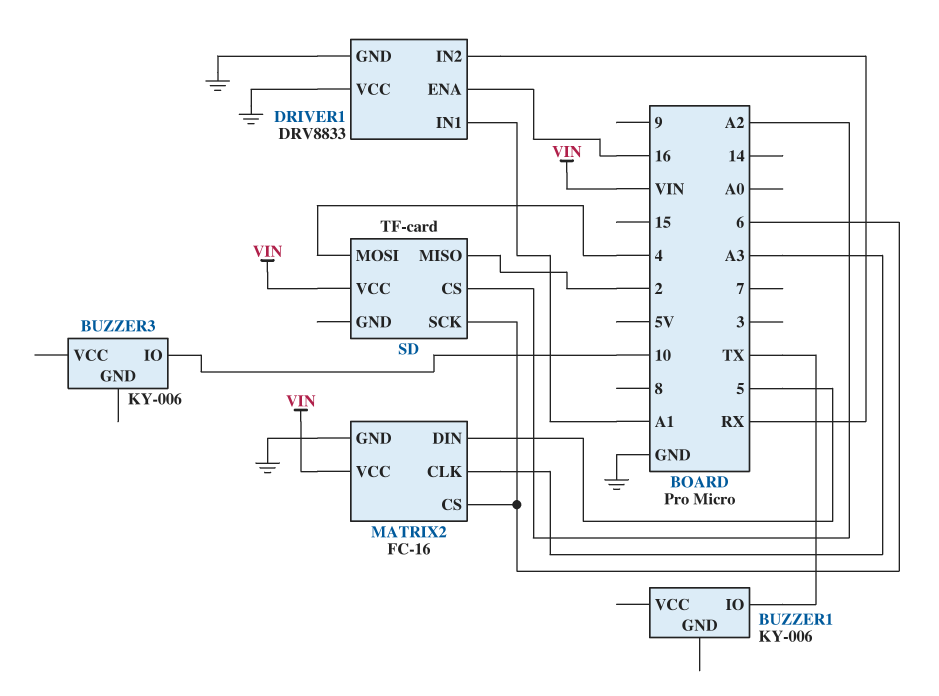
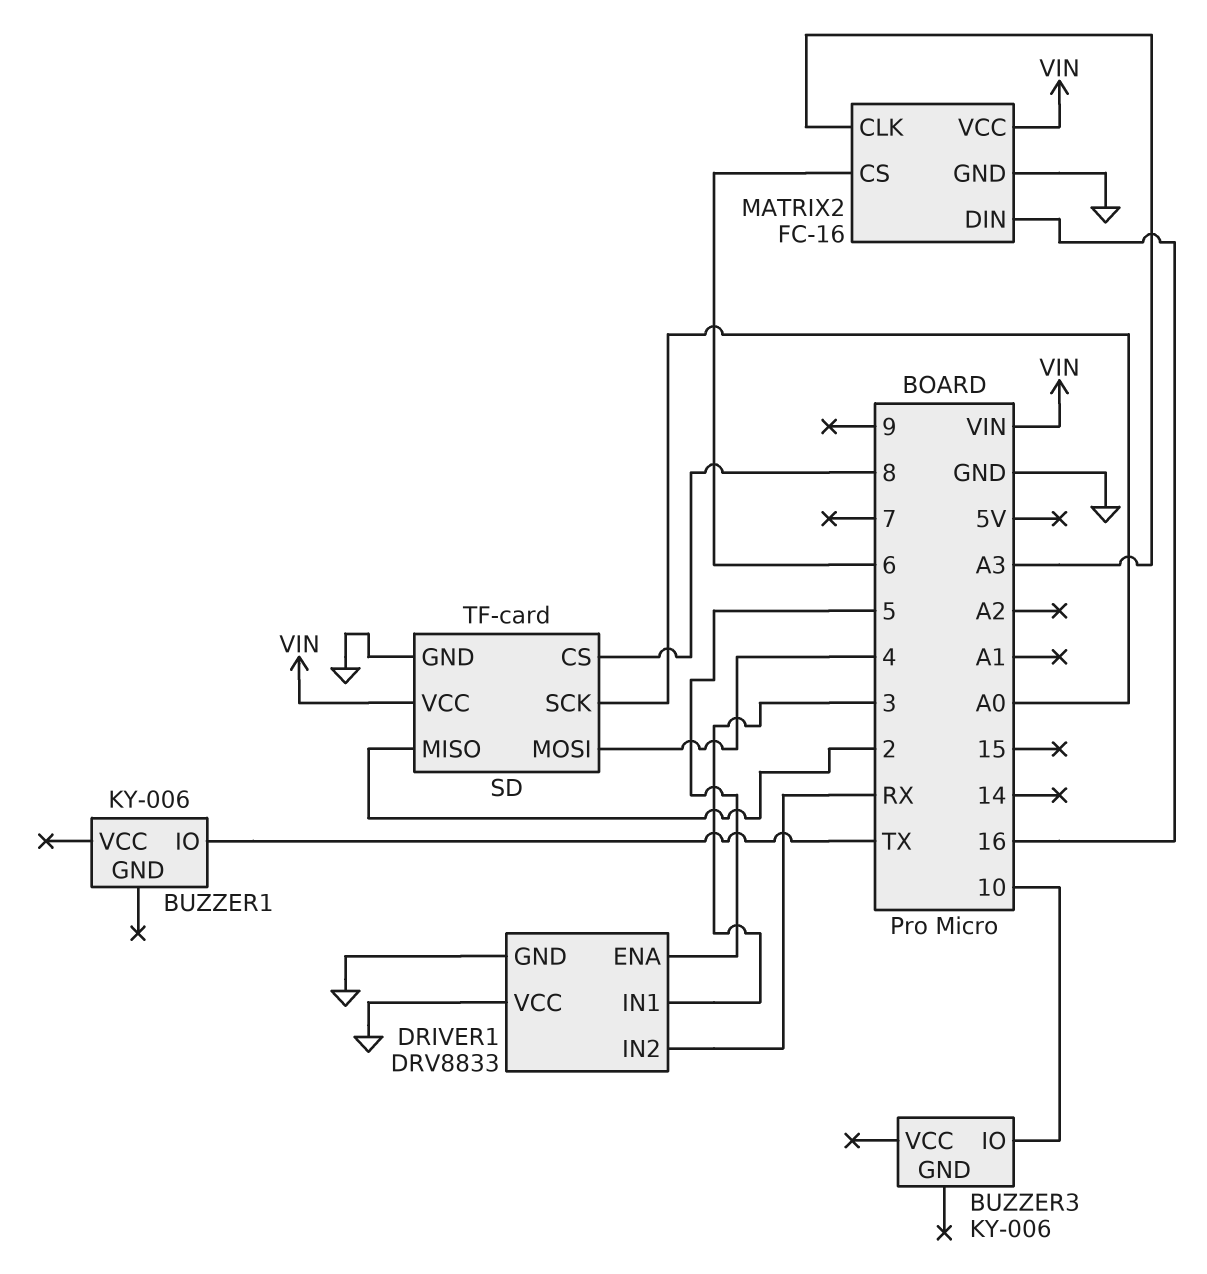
DRIVER1 pin ENA: 16 -> 5
DRIVER1 pin IN1: A1 -> 3
MATRIX2 pin DIN: 5 -> 16
SD pin CS: A2 -> 8
SD pin GND: none -> GND
SD pin SCK: 6 -> A0

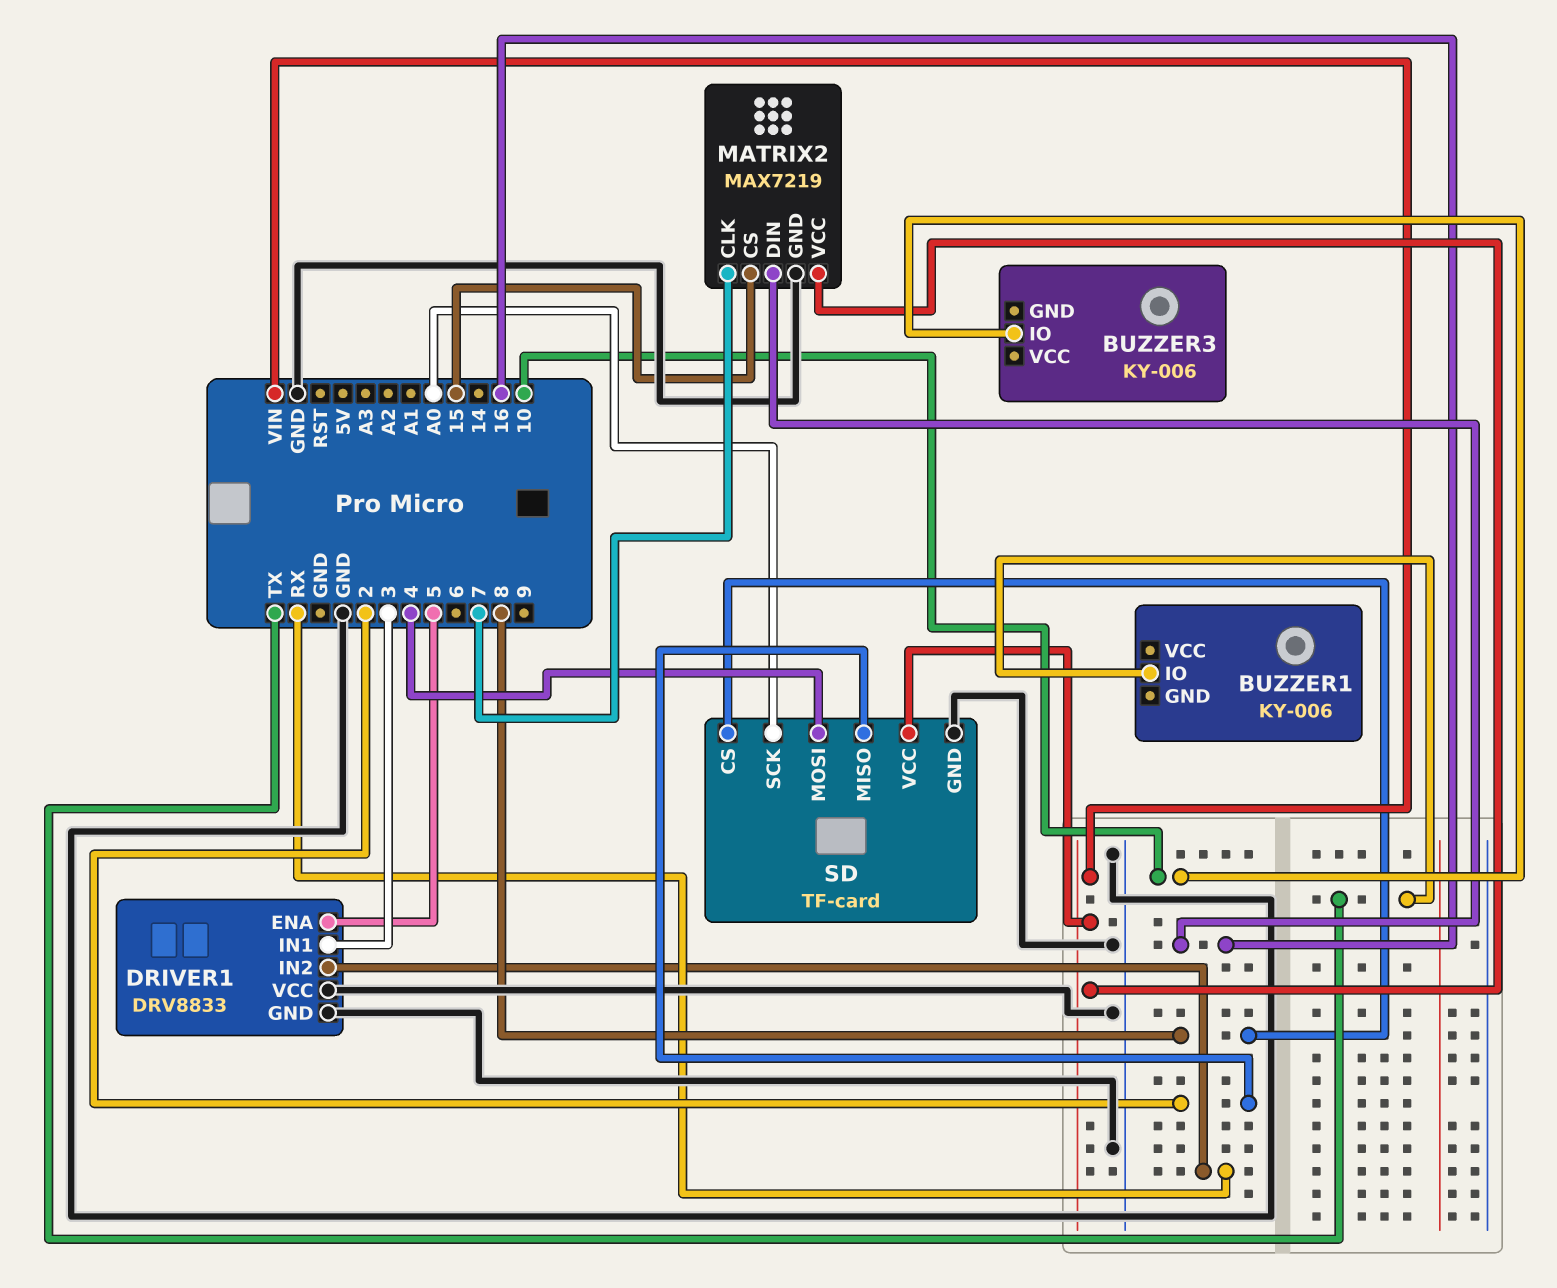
MATRIX2: FC-16 -> MAX7219
MATRIX2 pin CLK: A3 -> 7
MATRIX2 pin CS: 6 -> 15

